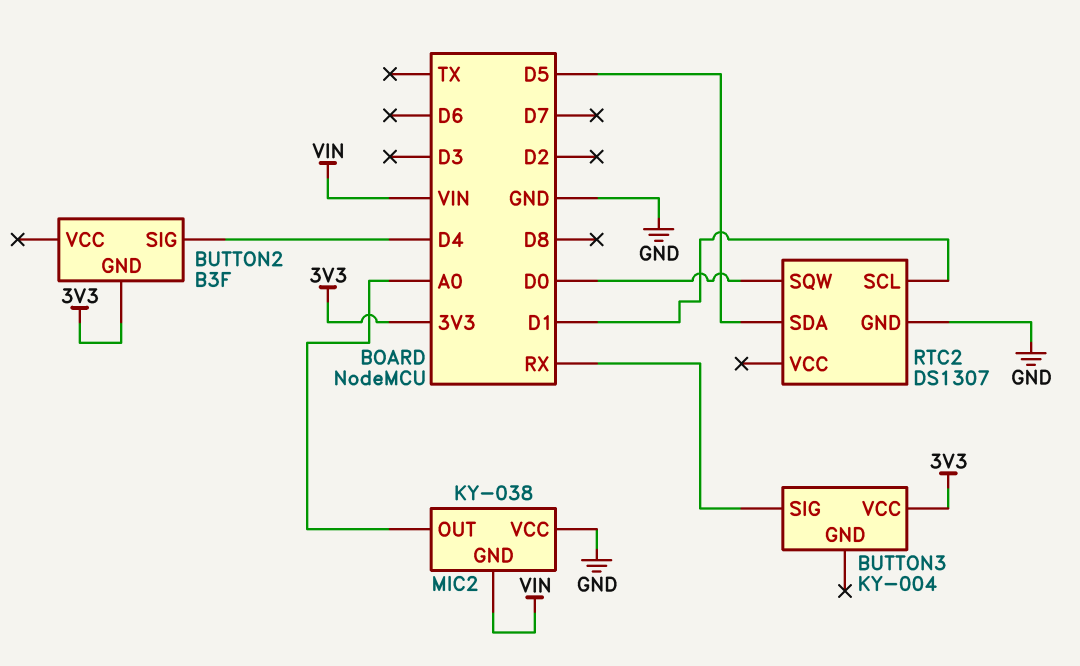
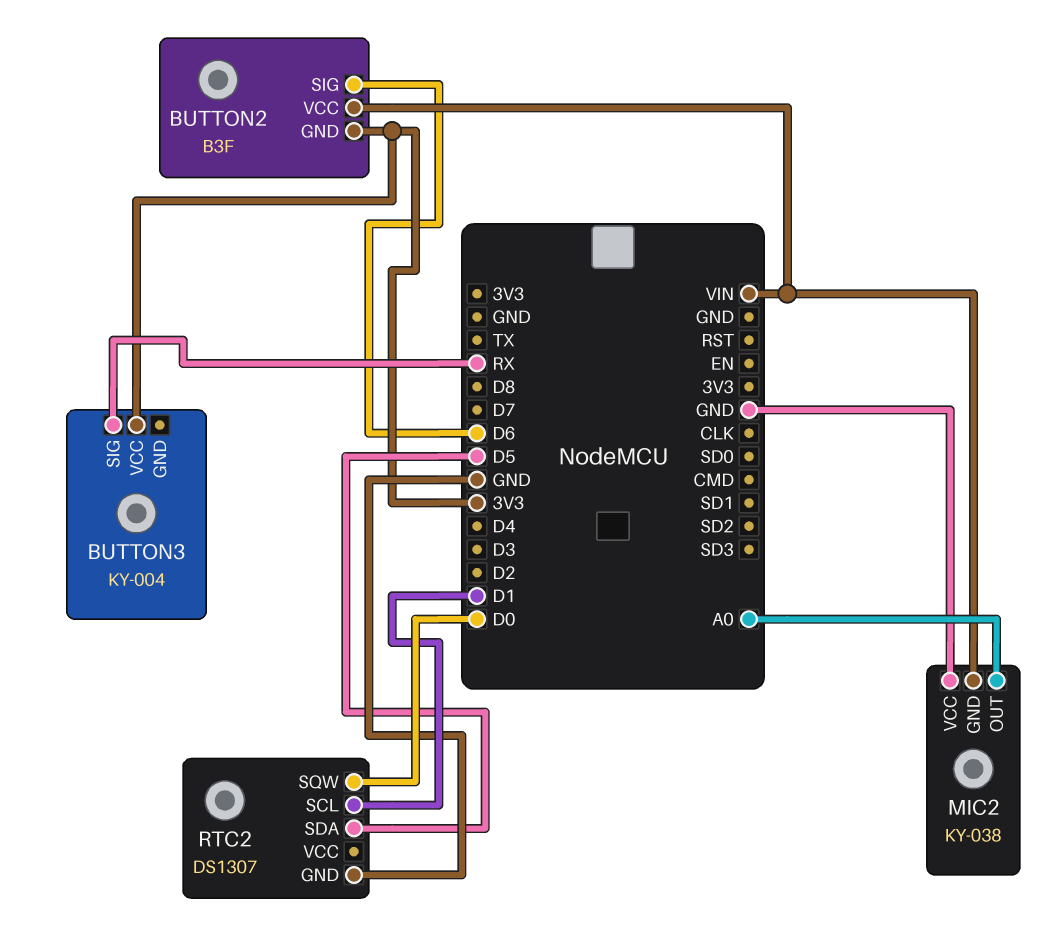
BUTTON2 pin SIG: D4 -> D6
BUTTON2 pin VCC: none -> VIN

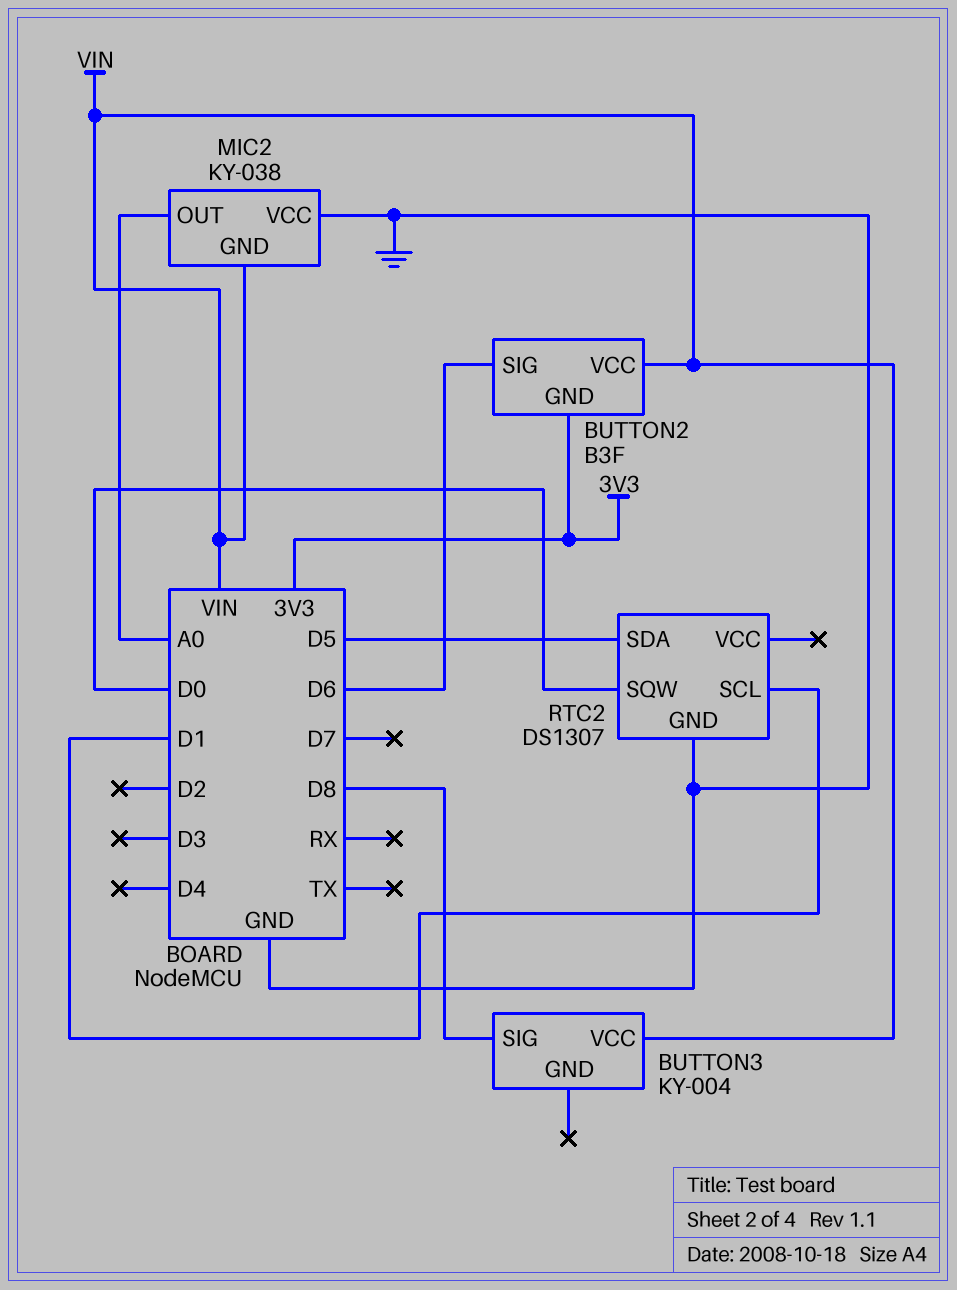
BUTTON3 pin SIG: RX -> D8
BUTTON3 pin VCC: 3V3 -> VIN

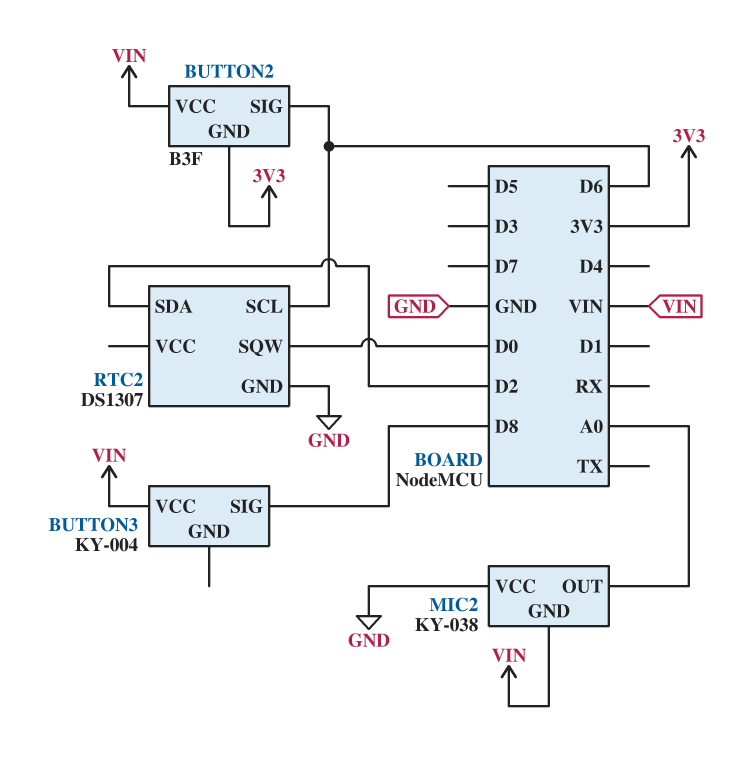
RTC2 pin SCL: D1 -> D6
RTC2 pin SDA: D5 -> D2

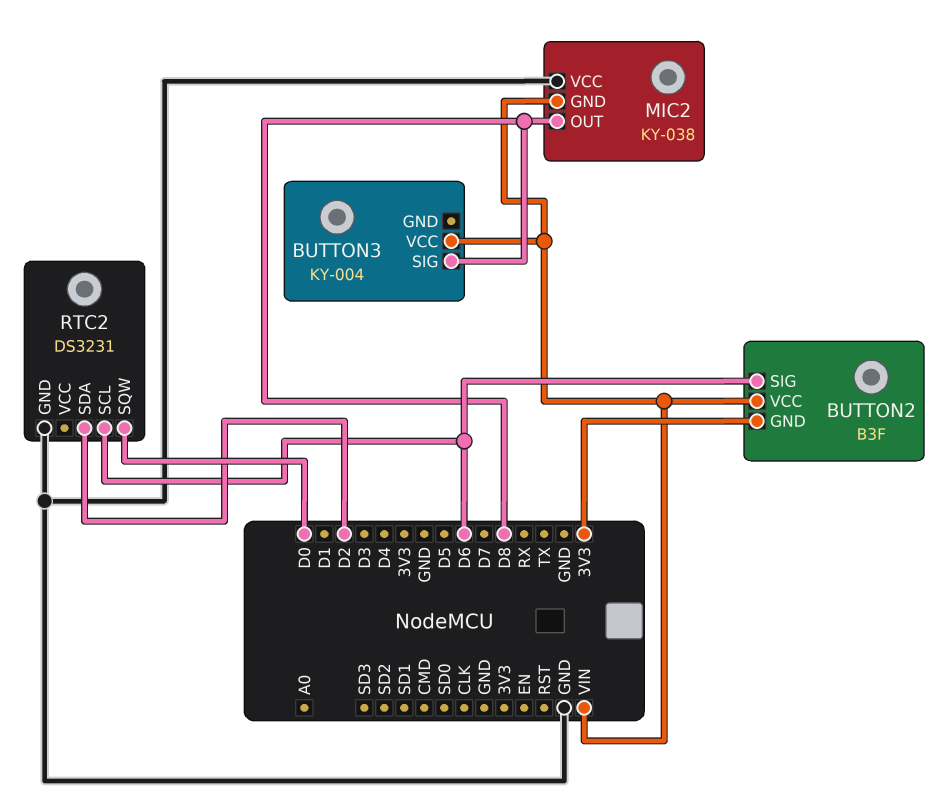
MIC2 pin OUT: A0 -> D8
RTC2: DS1307 -> DS3231

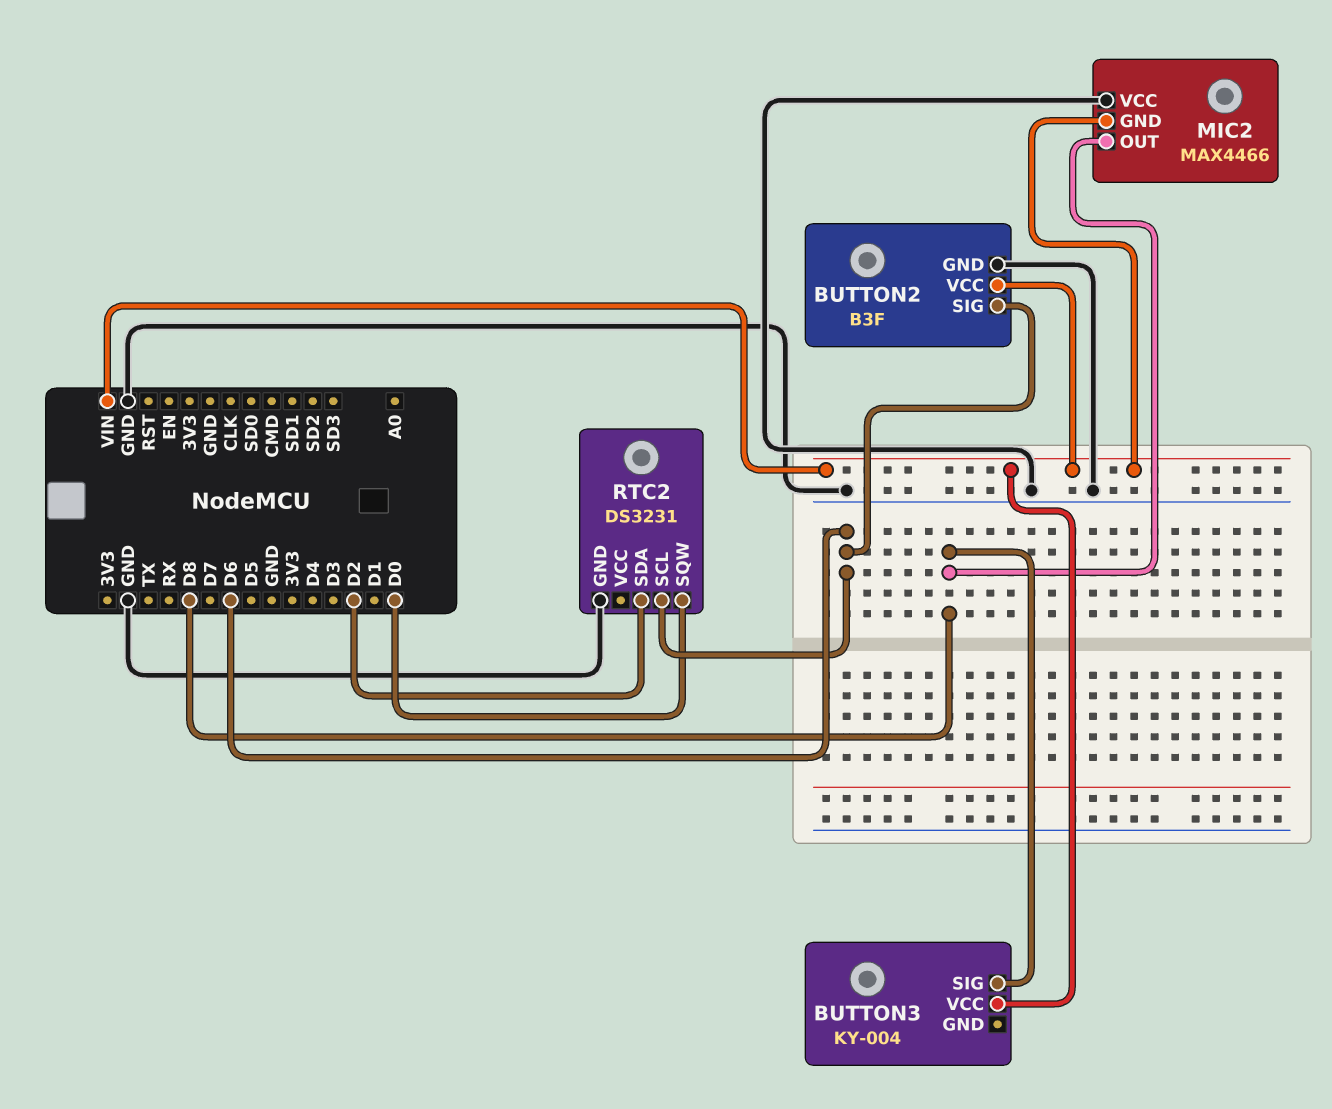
BUTTON2 pin GND: 3V3 -> GND
MIC2: KY-038 -> MAX4466

